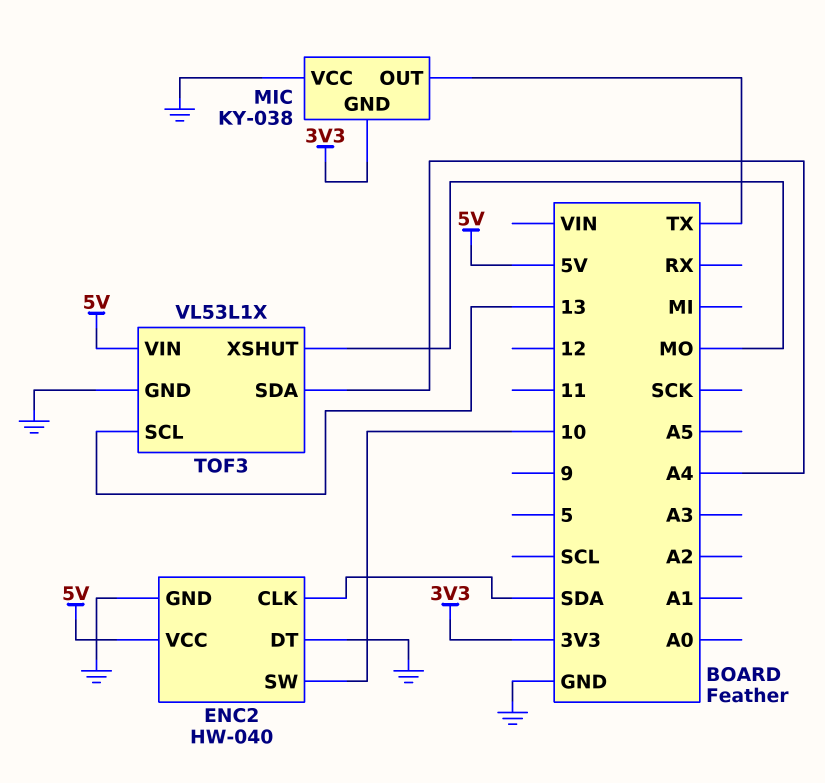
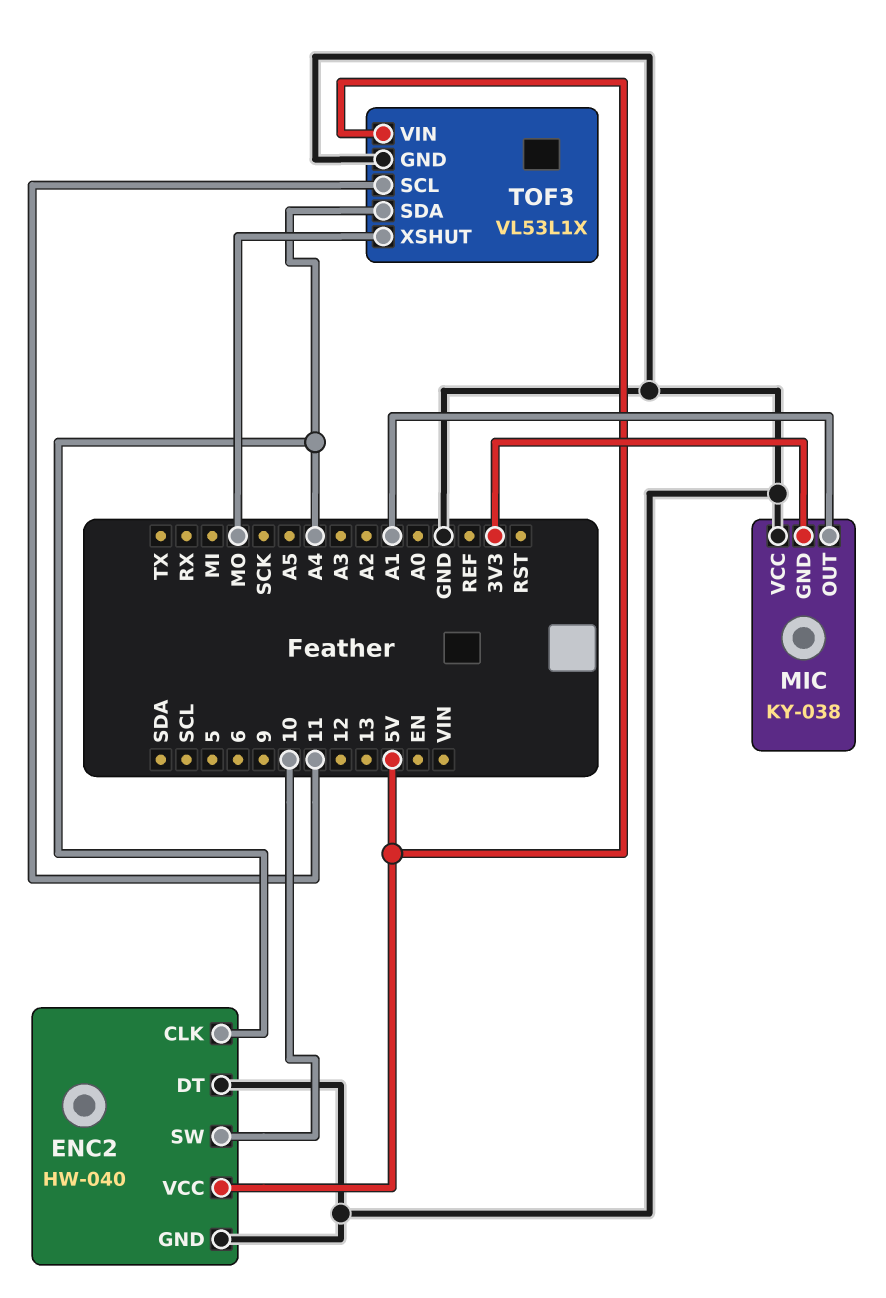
ENC2 pin CLK: SDA -> A4
MIC pin OUT: TX -> A1
TOF3 pin SCL: 13 -> 11

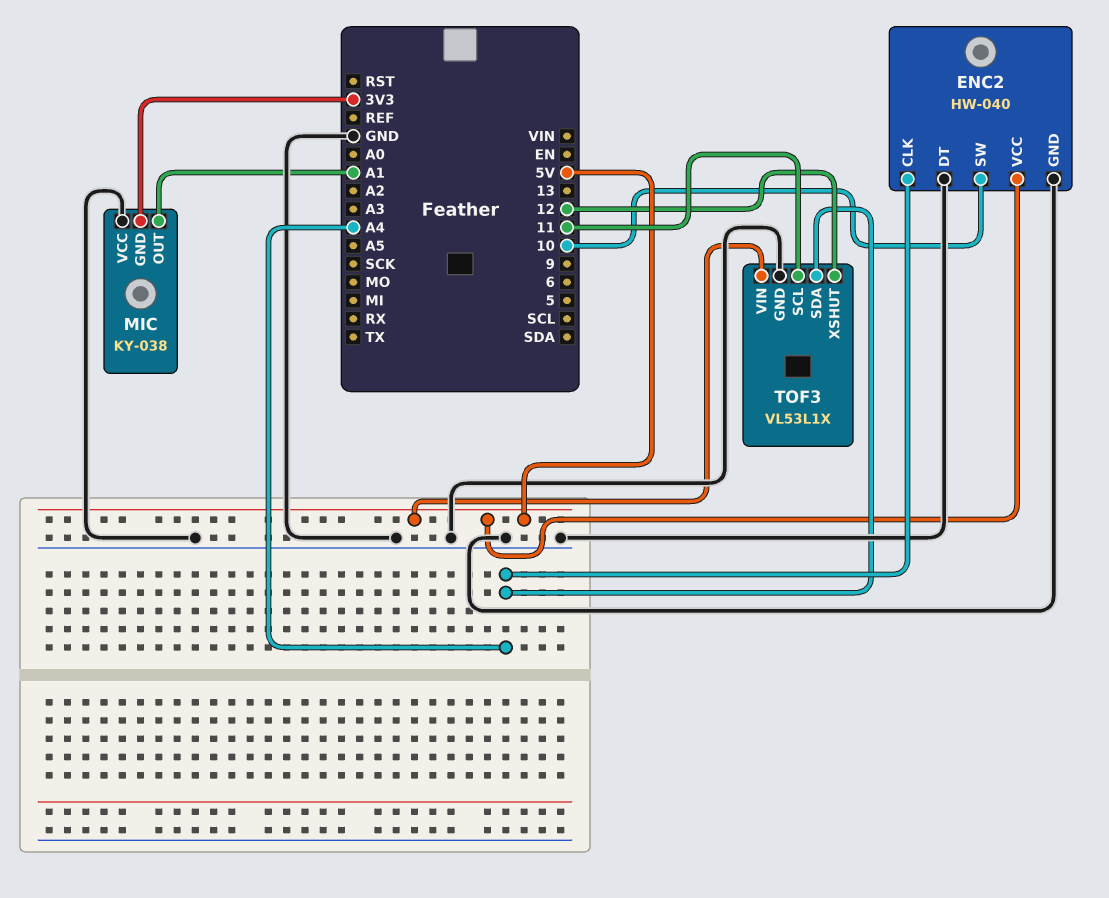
TOF3 pin XSHUT: MO -> 12

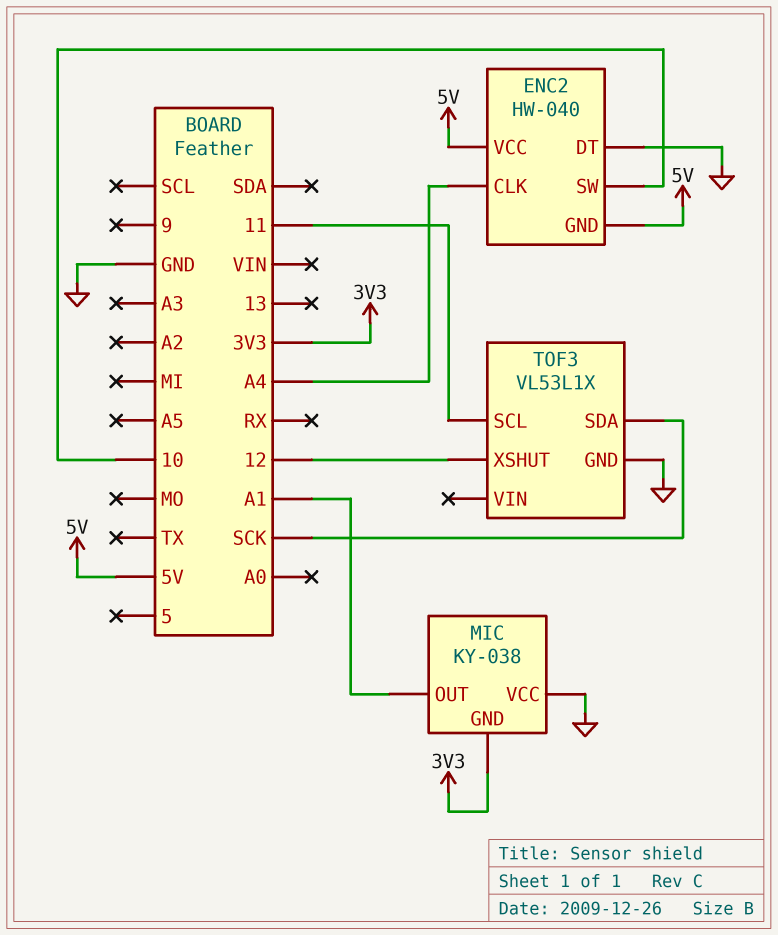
ENC2 pin GND: GND -> 5V
TOF3 pin SDA: A4 -> SCK
TOF3 pin VIN: 5V -> none

